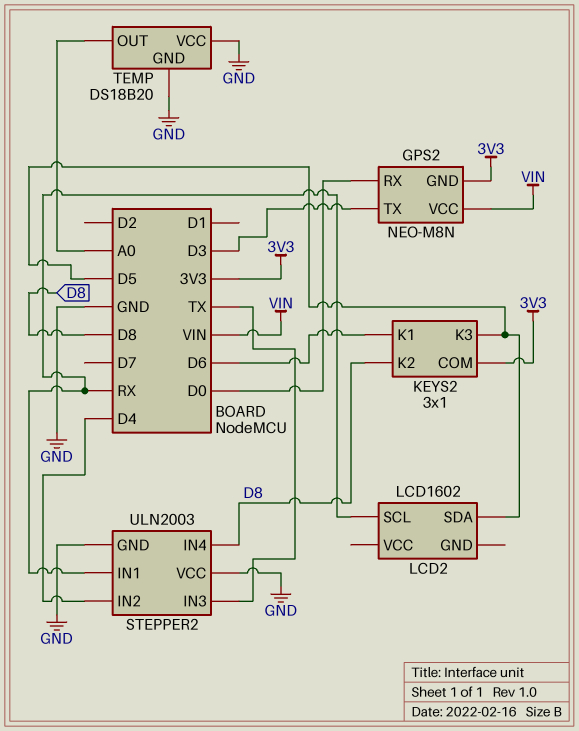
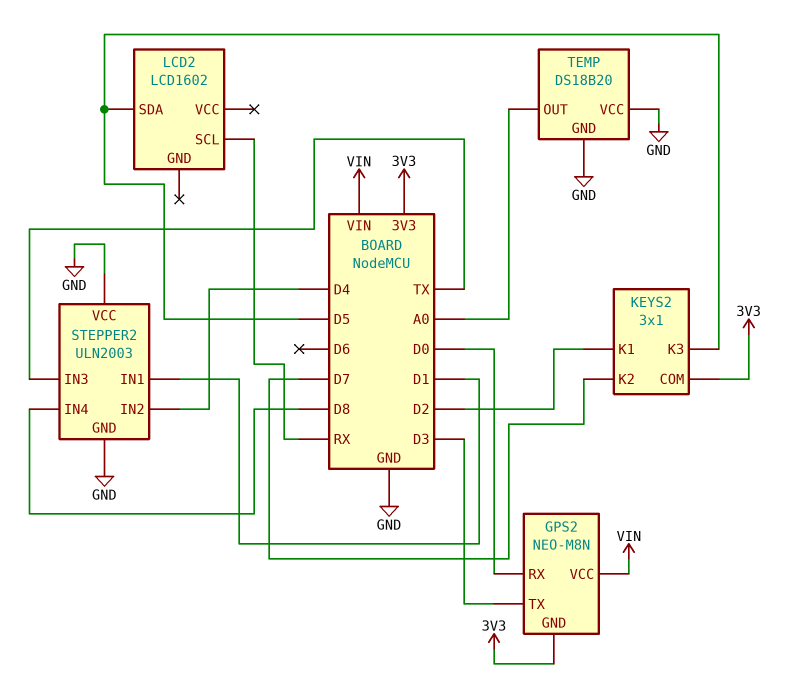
KEYS2 pin K1: D6 -> D2
KEYS2 pin K2: D8 -> D7
STEPPER2 pin IN1: RX -> D1

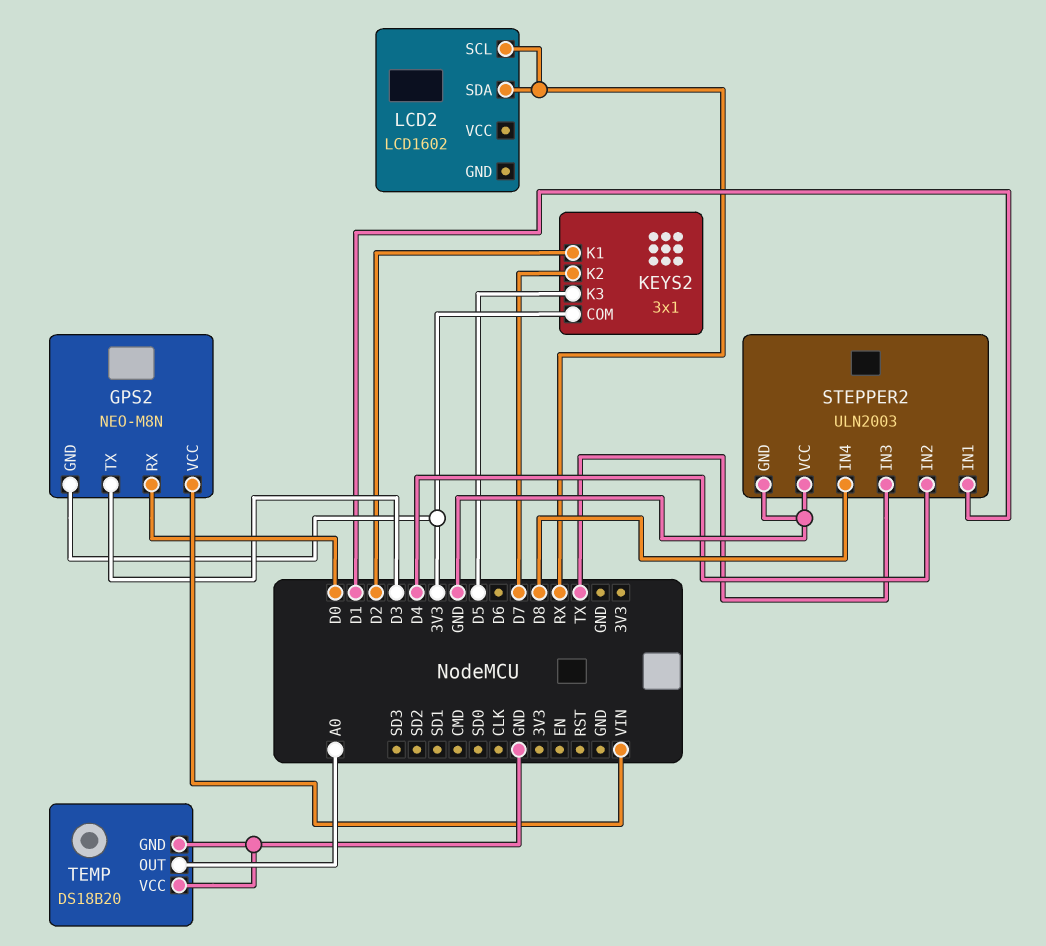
LCD2 pin SDA: D5 -> RX

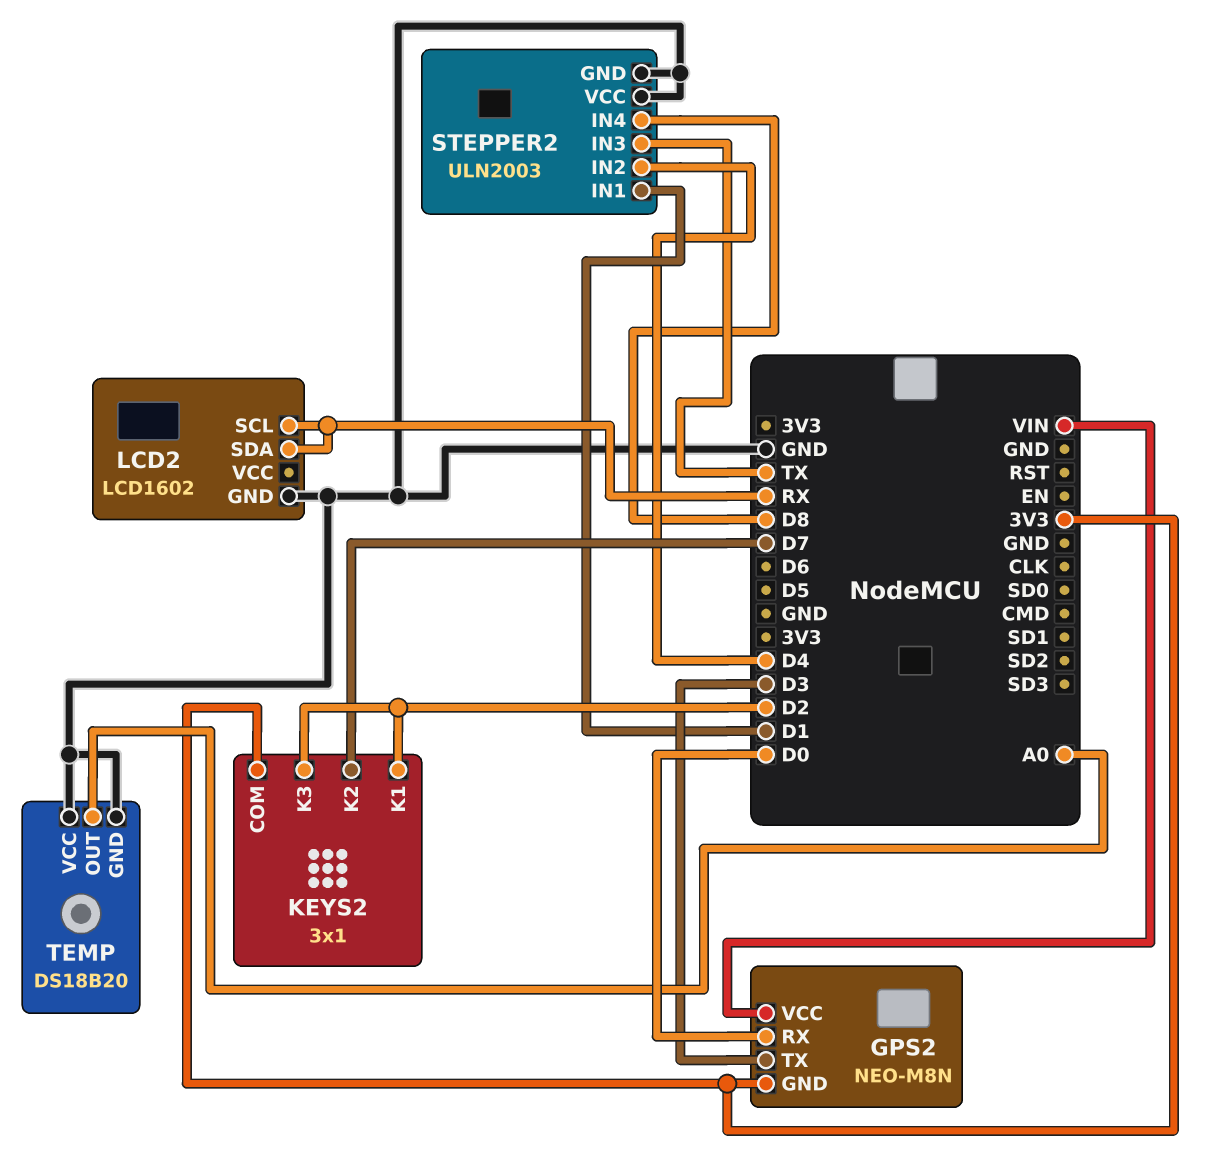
KEYS2 pin K3: D5 -> D2
LCD2 pin GND: none -> GND

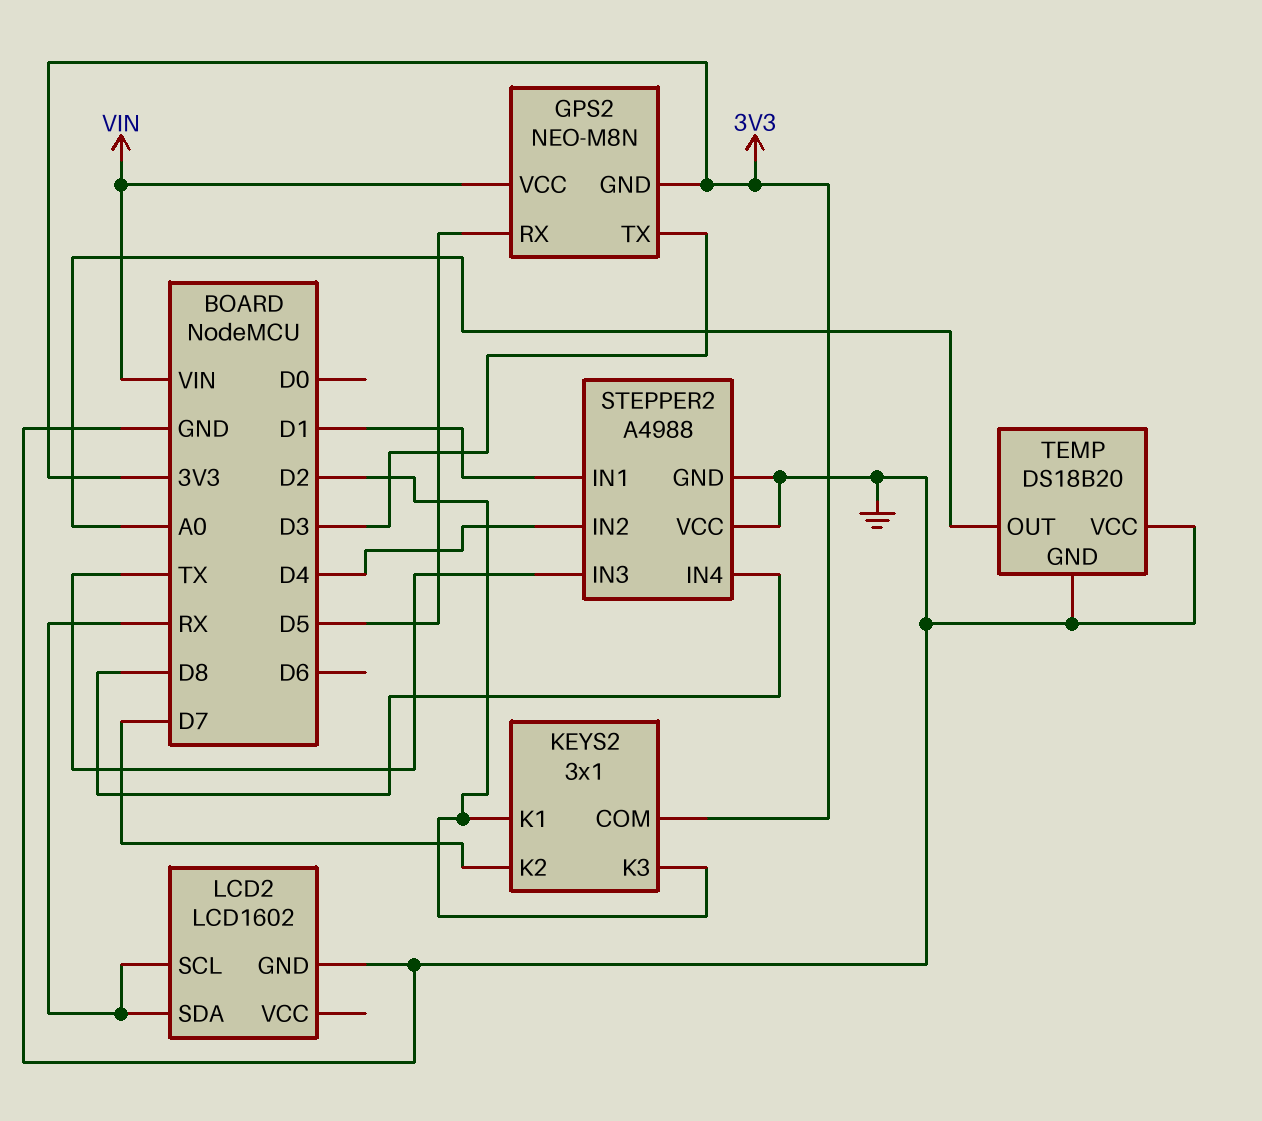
GPS2 pin RX: D0 -> D5
STEPPER2: ULN2003 -> A4988

